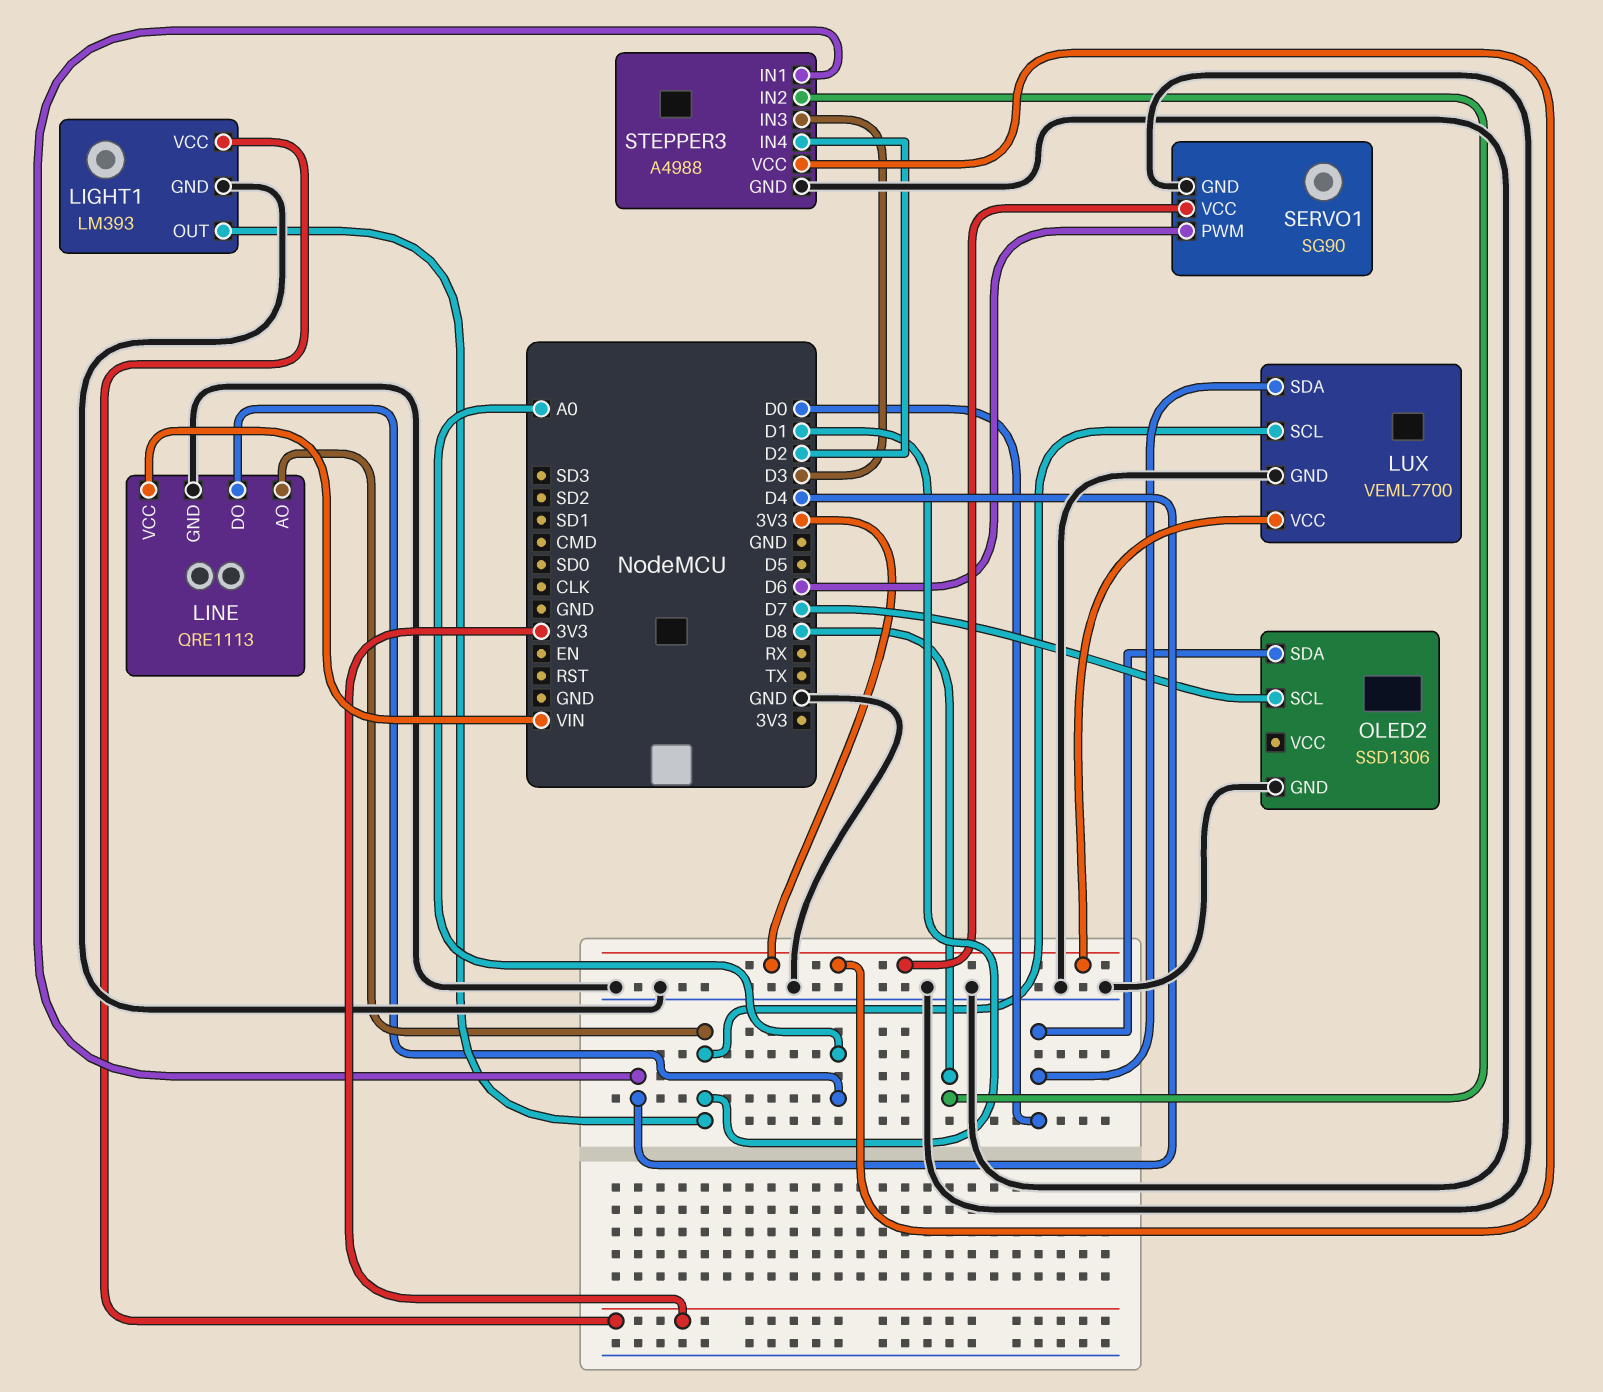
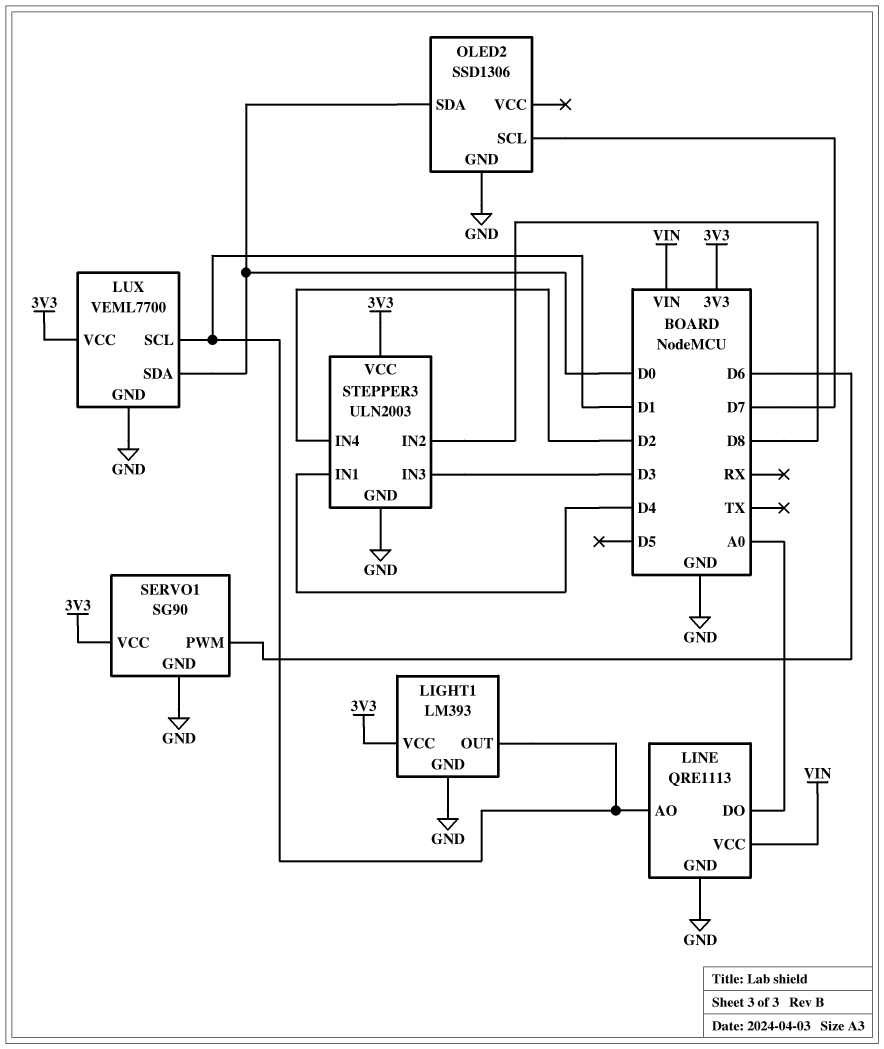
STEPPER3: A4988 -> ULN2003

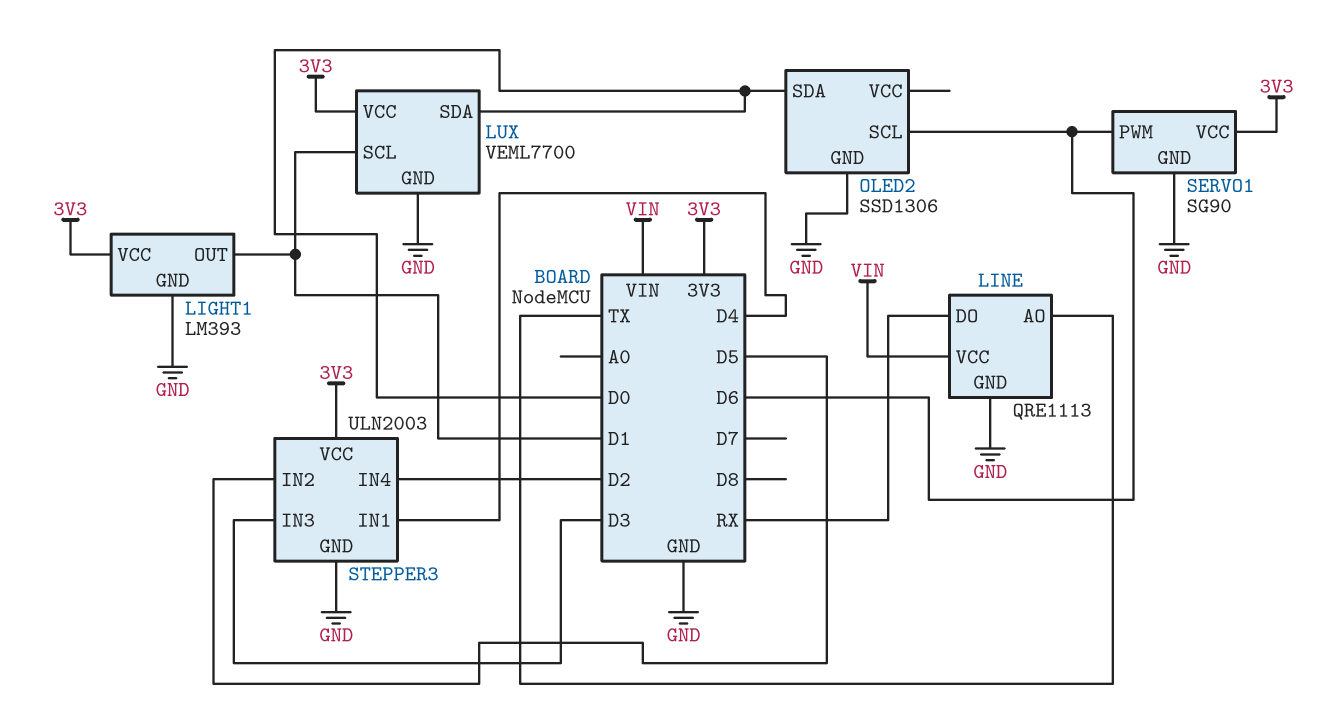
LINE pin AO: D1 -> TX
LINE pin DO: A0 -> RX
OLED2 pin SCL: D7 -> D6
STEPPER3 pin IN2: D8 -> D5

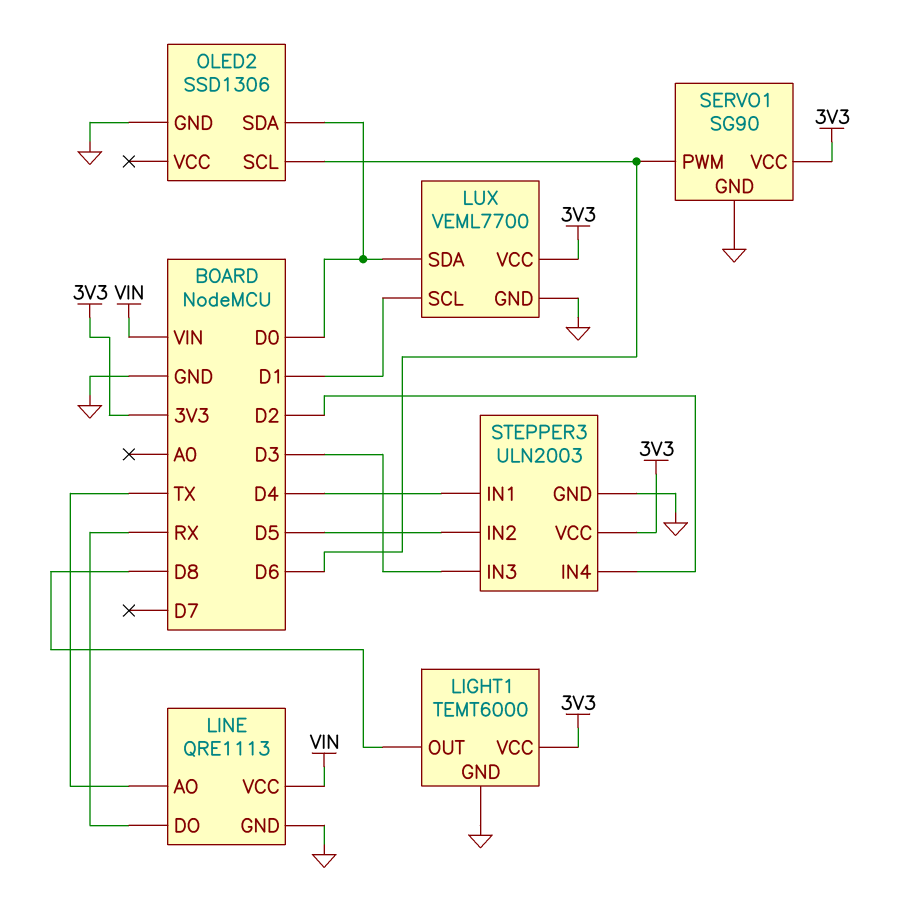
LIGHT1: LM393 -> TEMT6000
LIGHT1 pin OUT: D1 -> D8

